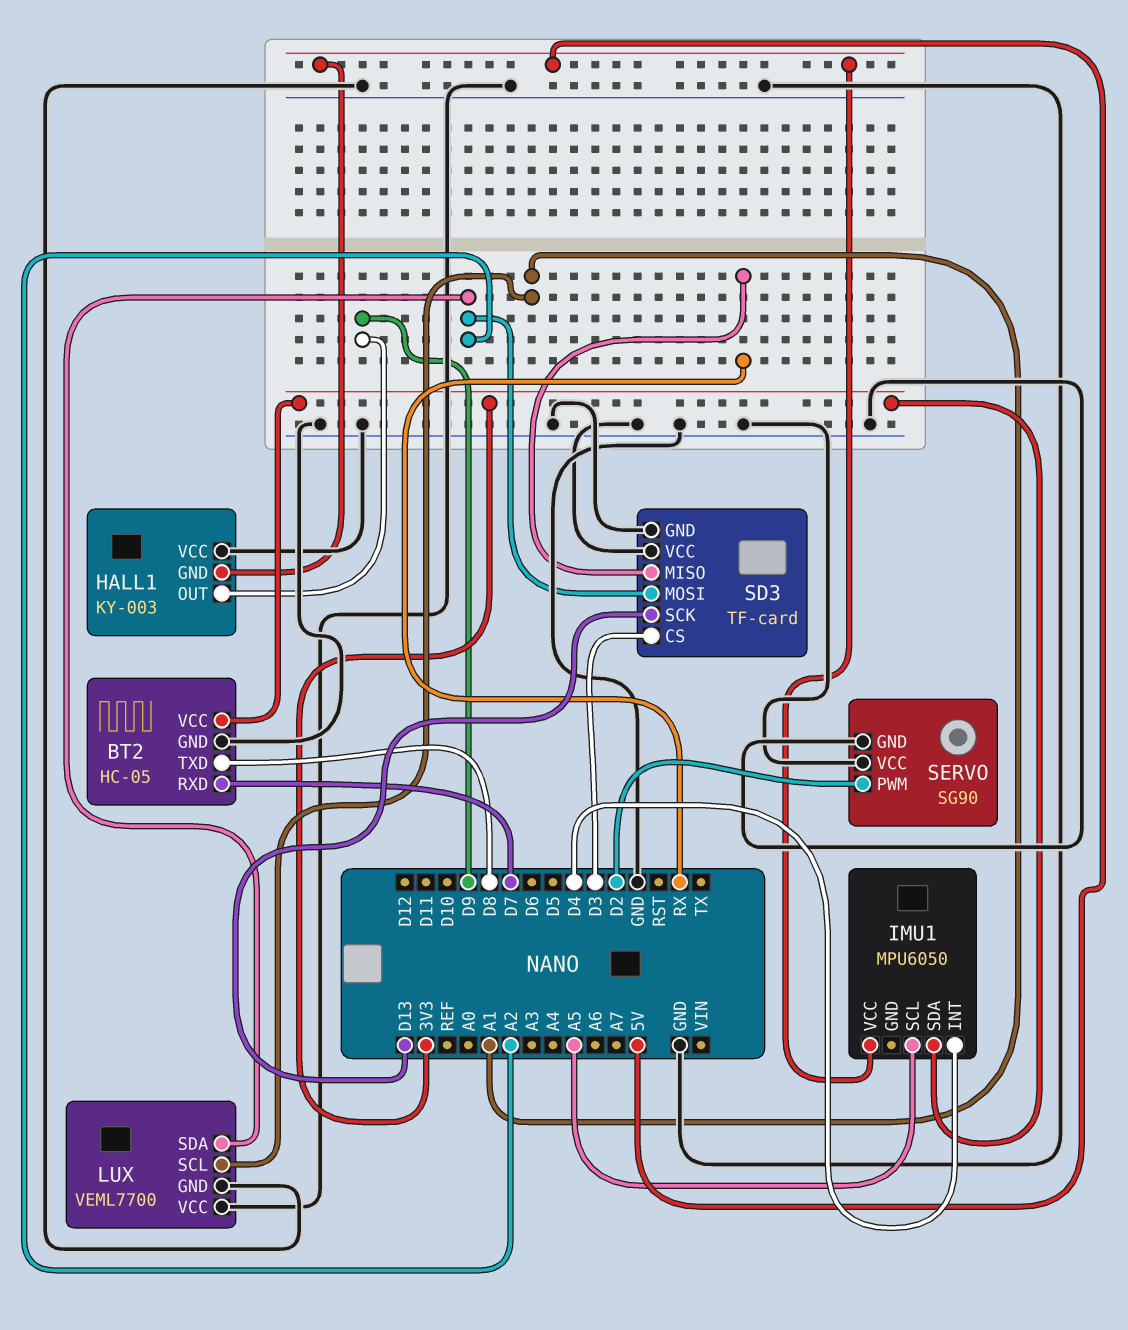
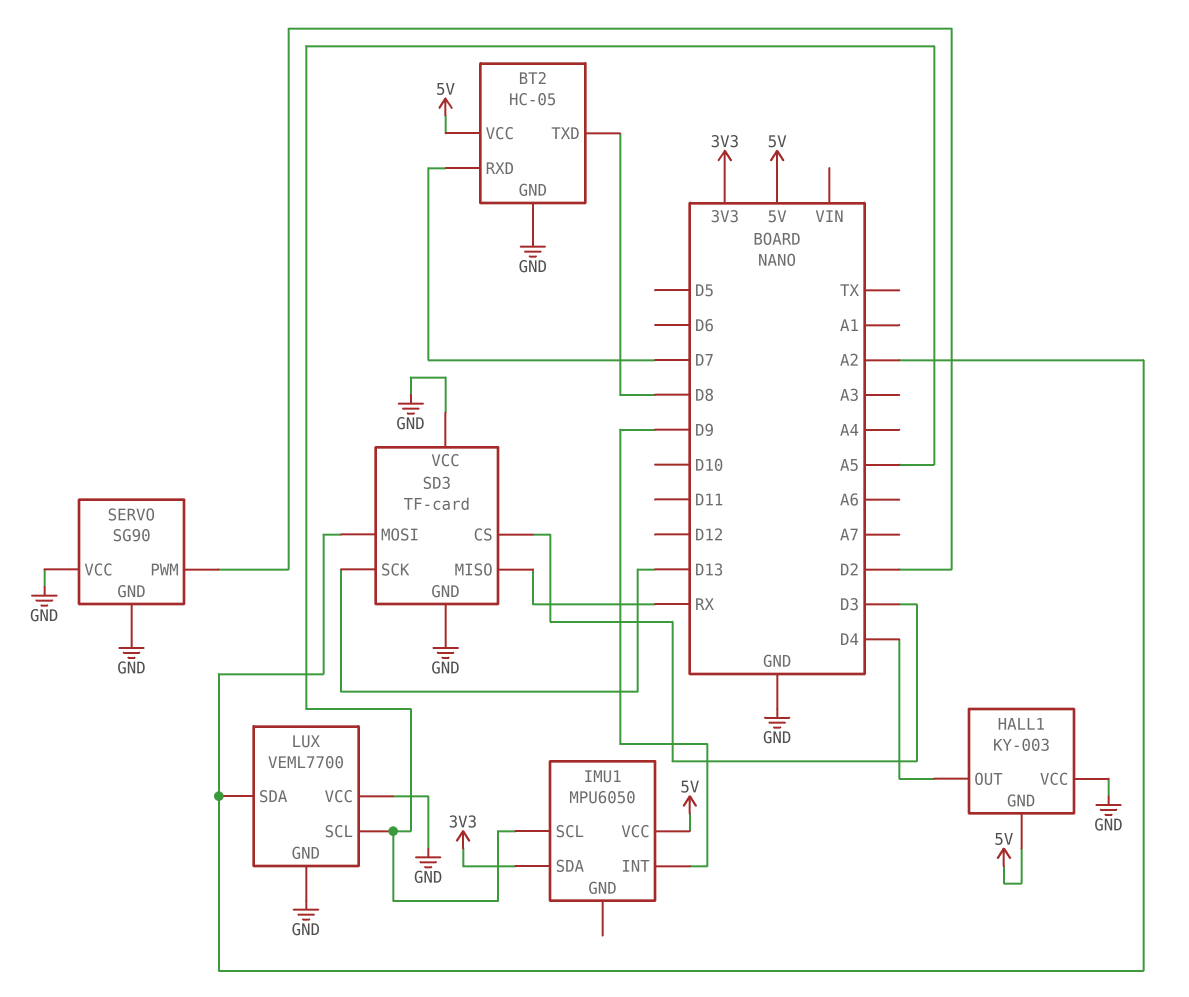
BT2 pin VCC: 3V3 -> 5V
HALL1 pin OUT: D9 -> D4
IMU1 pin INT: D4 -> D9
LUX pin SCL: A1 -> A5

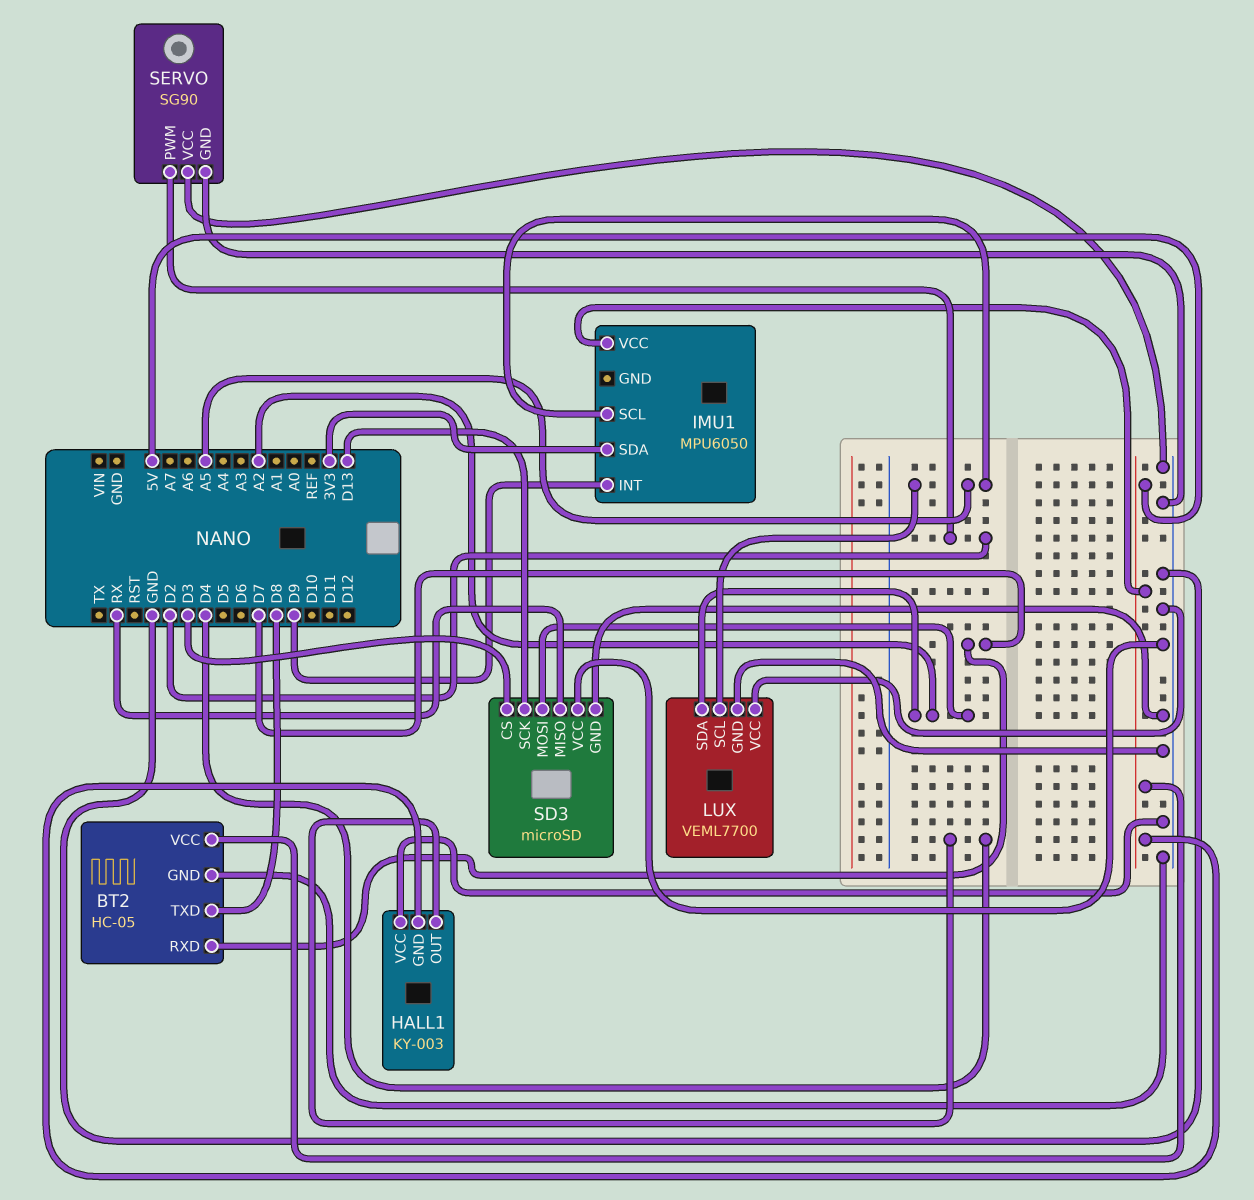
SD3: TF-card -> microSD

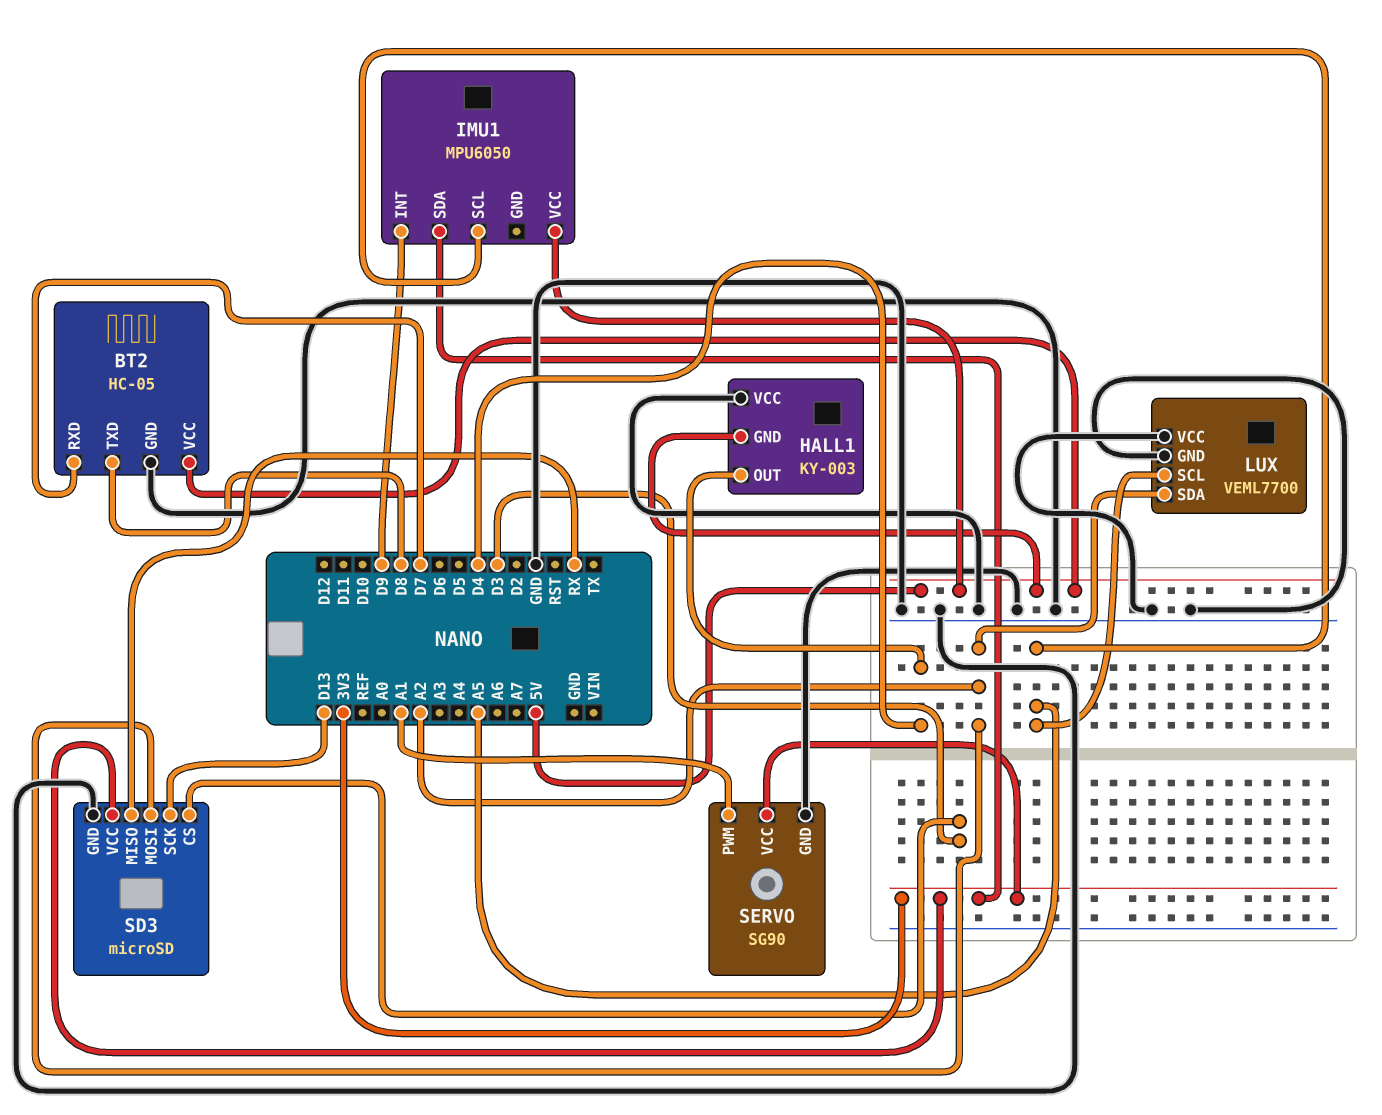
SD3 pin VCC: GND -> 3V3
SERVO pin PWM: D2 -> A1
SERVO pin VCC: GND -> 3V3

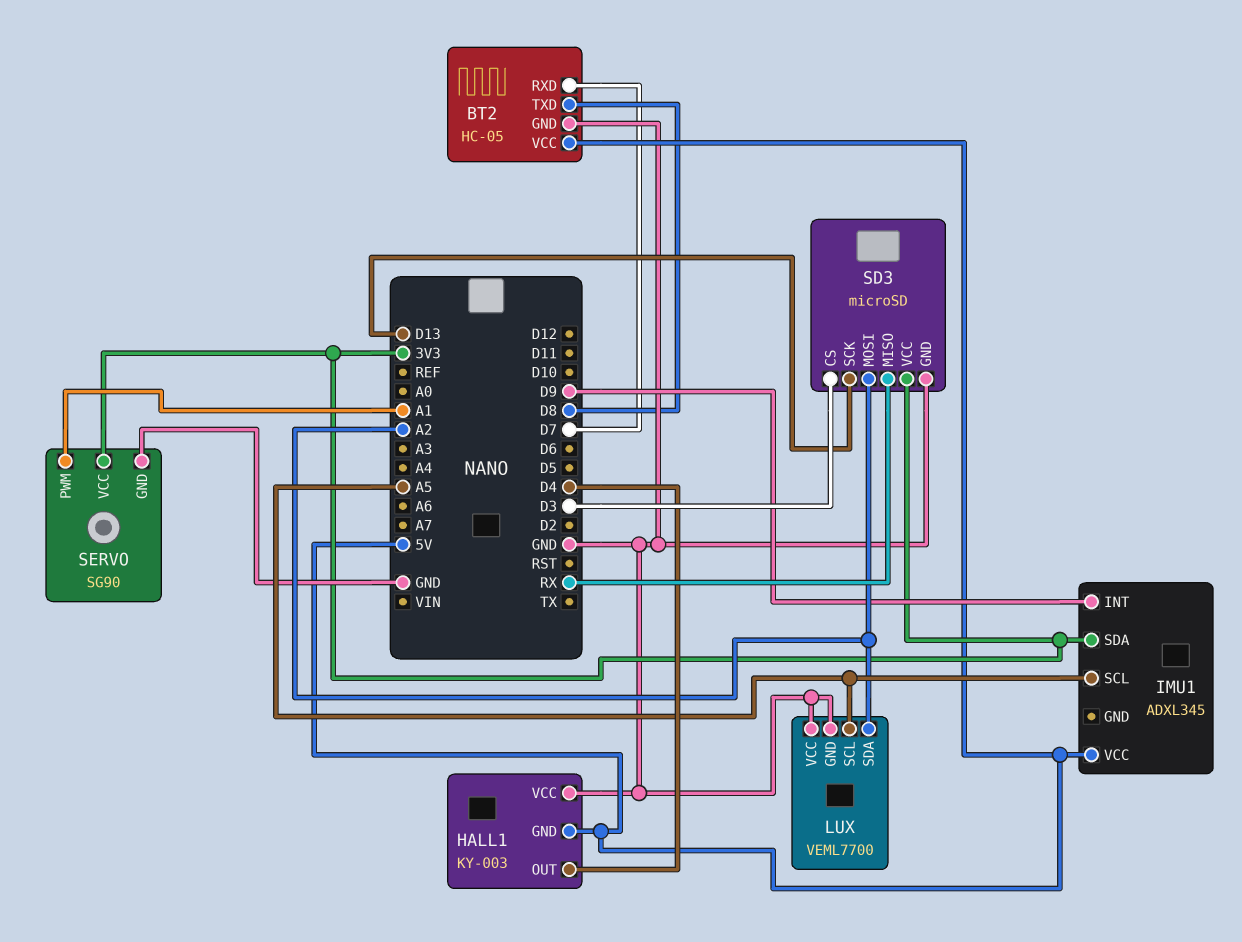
IMU1: MPU6050 -> ADXL345

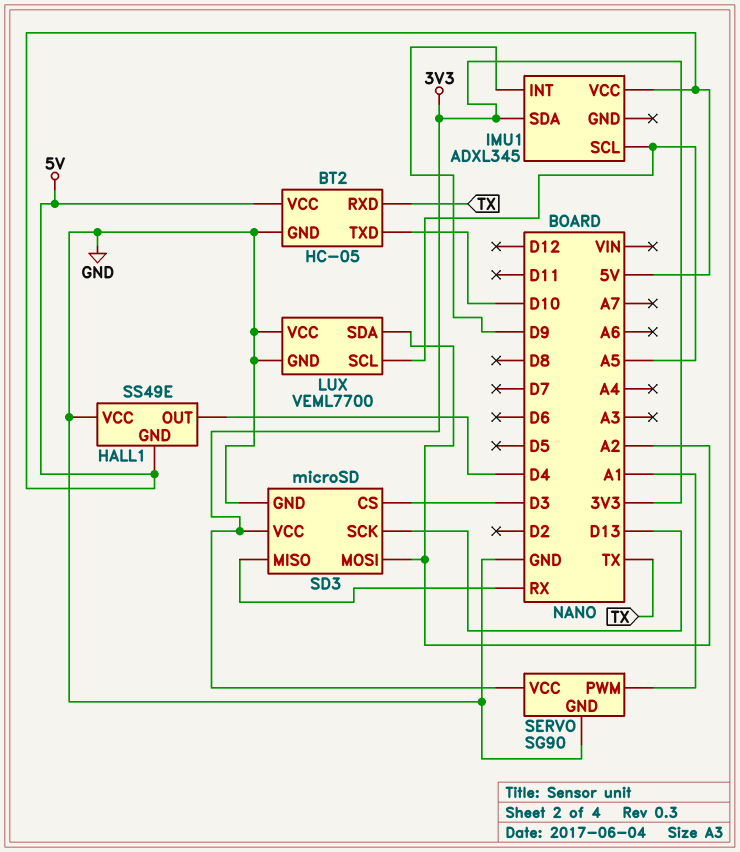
BT2 pin RXD: D7 -> TX
BT2 pin TXD: D8 -> D10
HALL1: KY-003 -> SS49E

